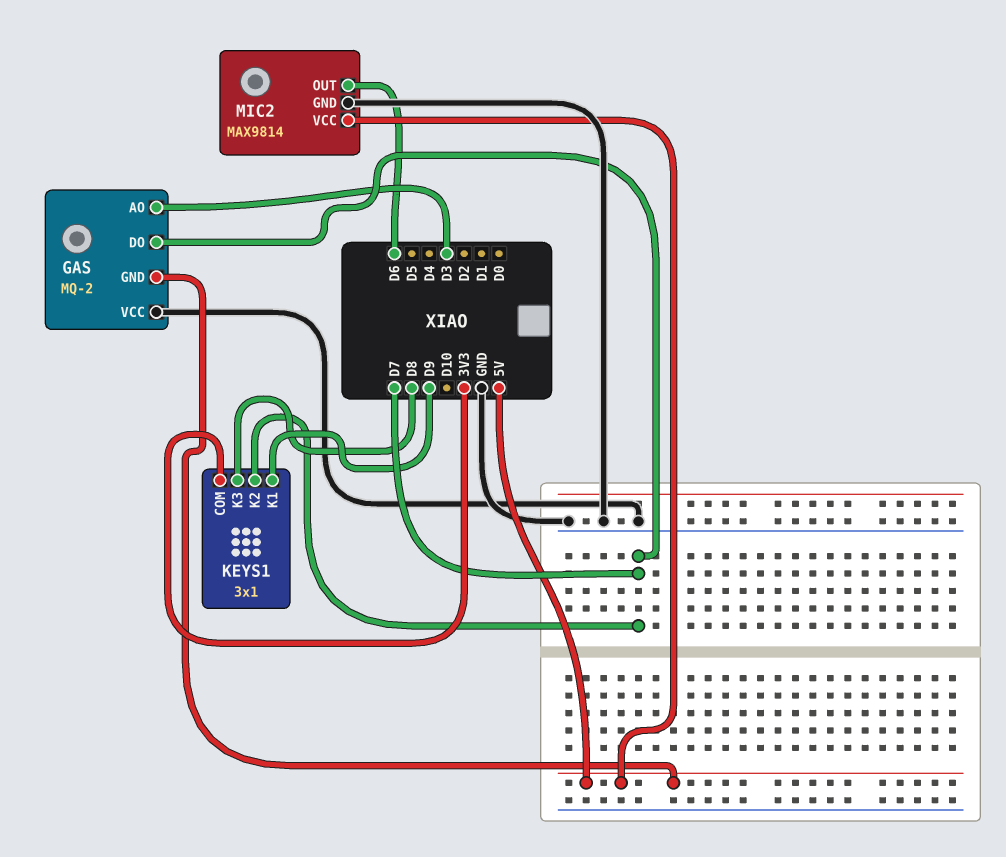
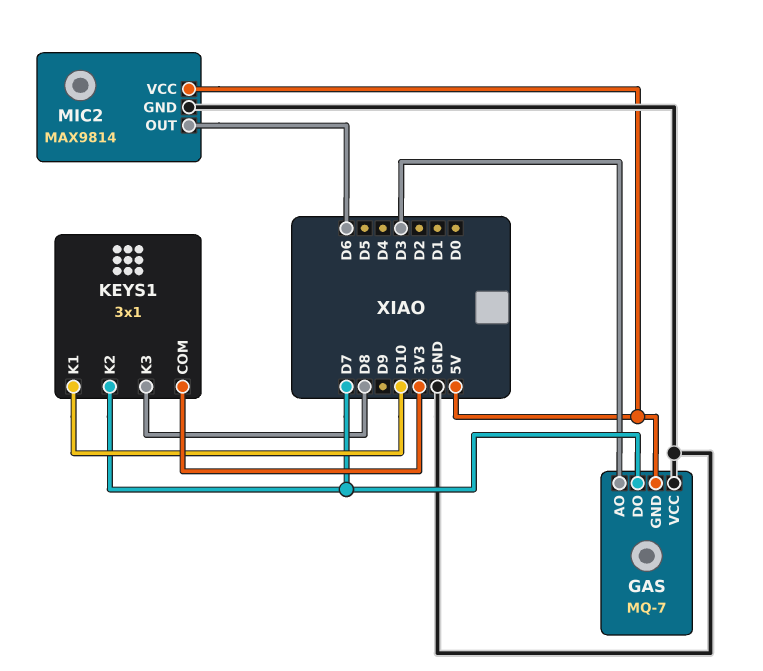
GAS: MQ-2 -> MQ-7
KEYS1 pin K1: D9 -> D10

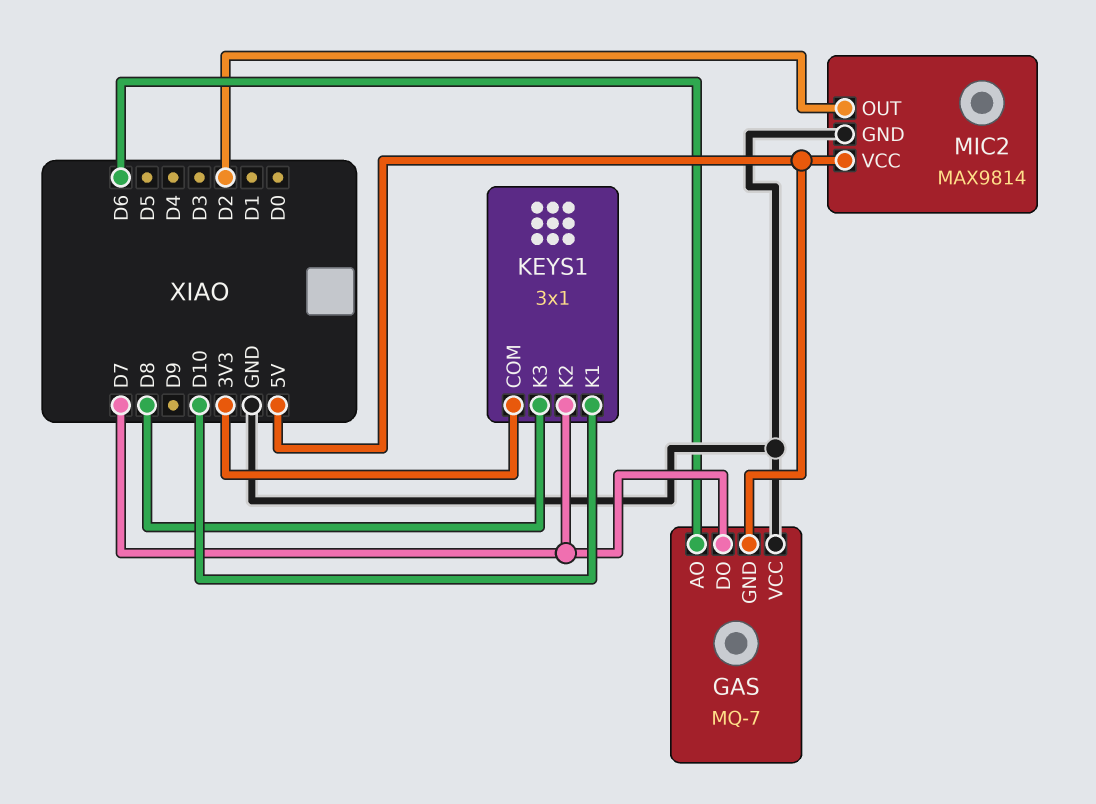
GAS pin AO: D3 -> D6
MIC2 pin OUT: D6 -> D2

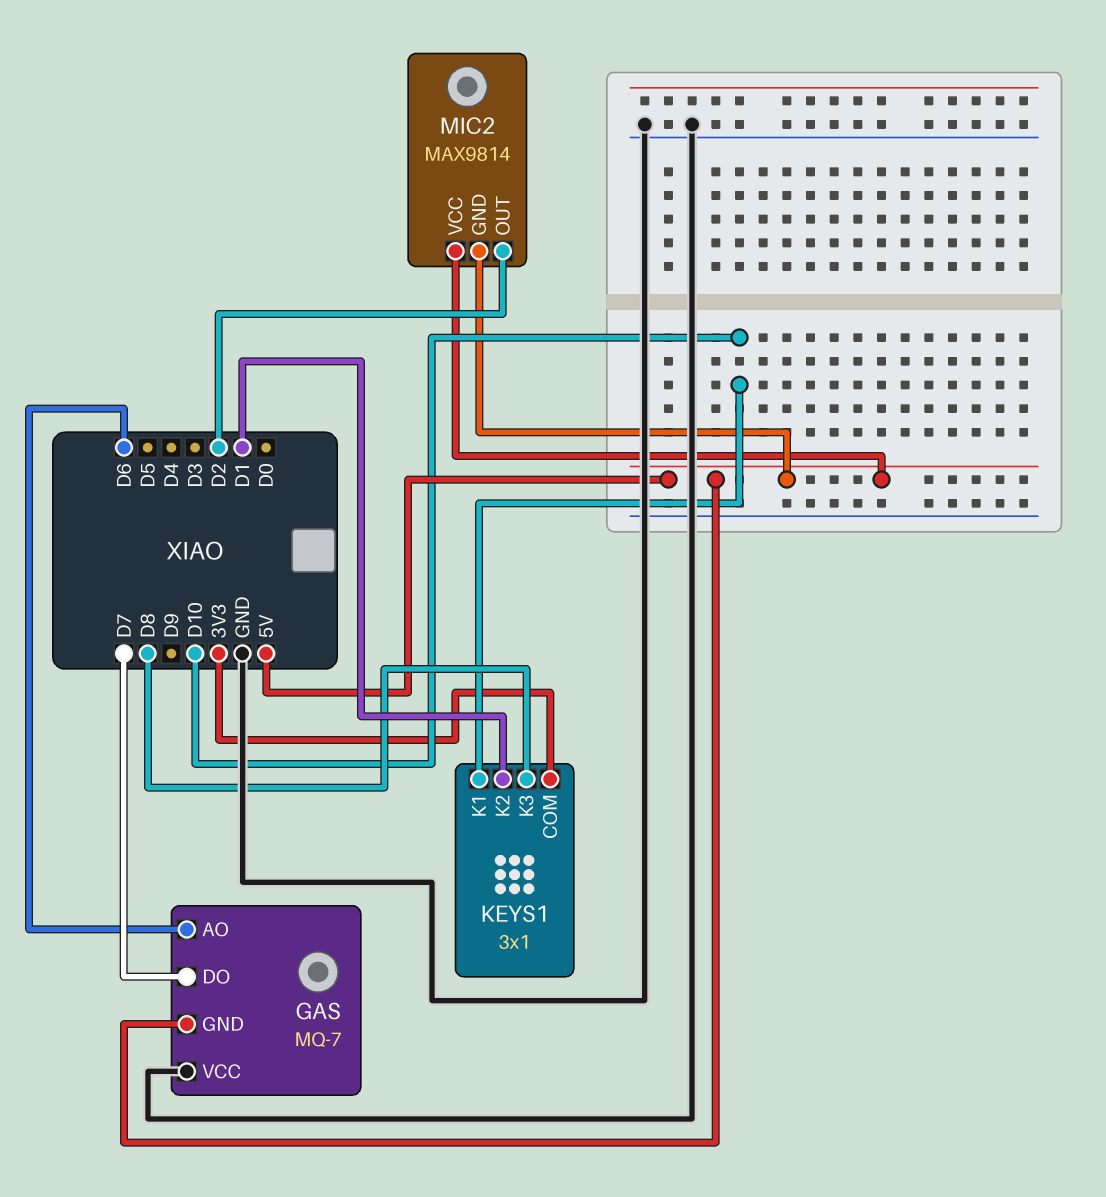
KEYS1 pin K2: D7 -> D1
MIC2 pin GND: GND -> 5V

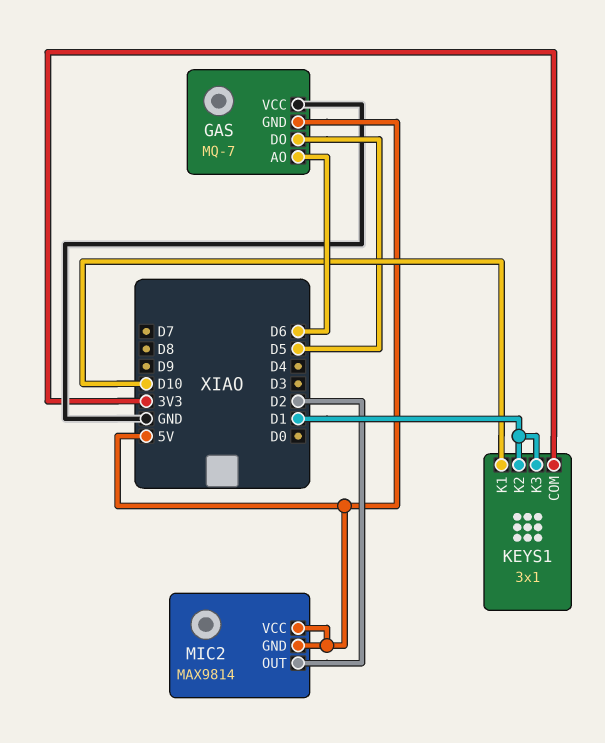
GAS pin DO: D7 -> D5
KEYS1 pin K3: D8 -> D1

